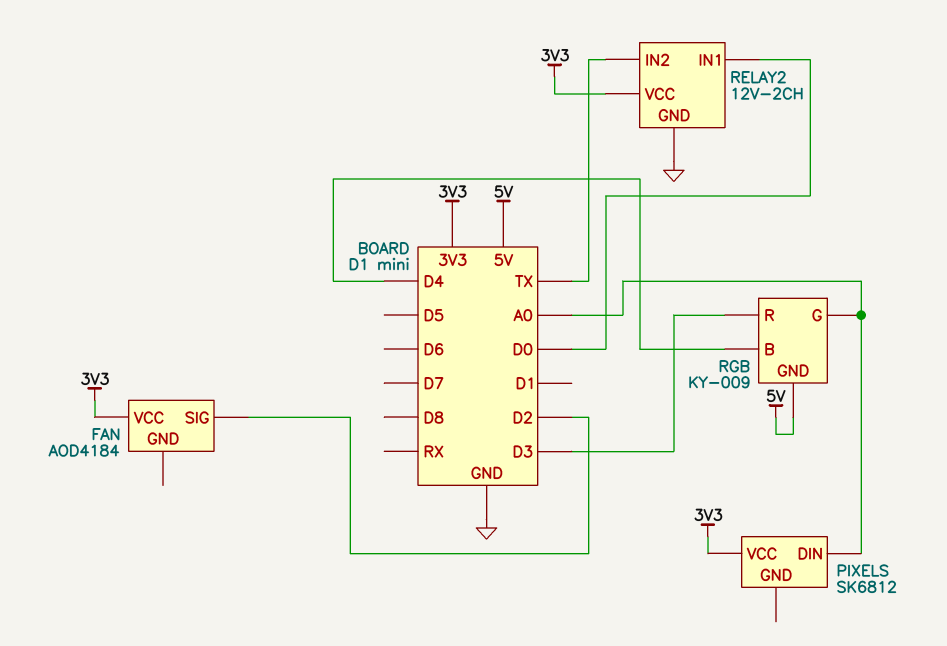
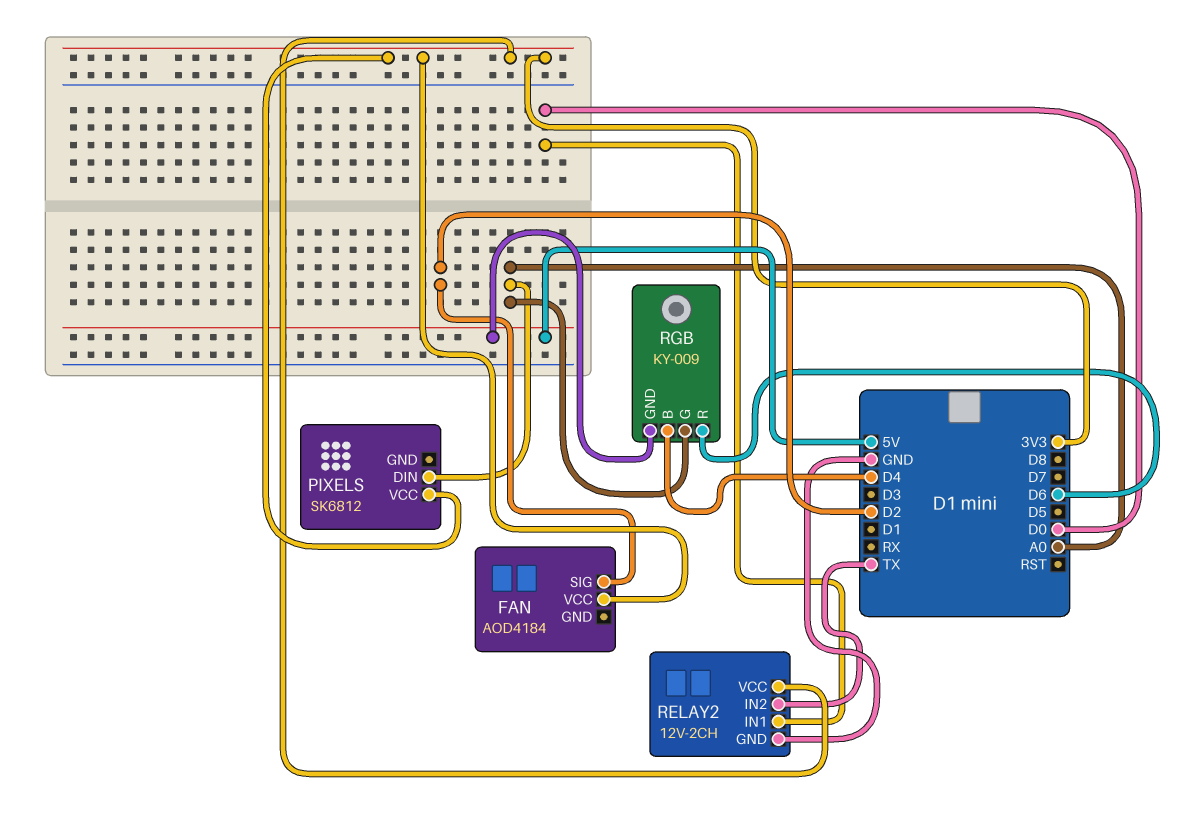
RGB pin R: D3 -> D6

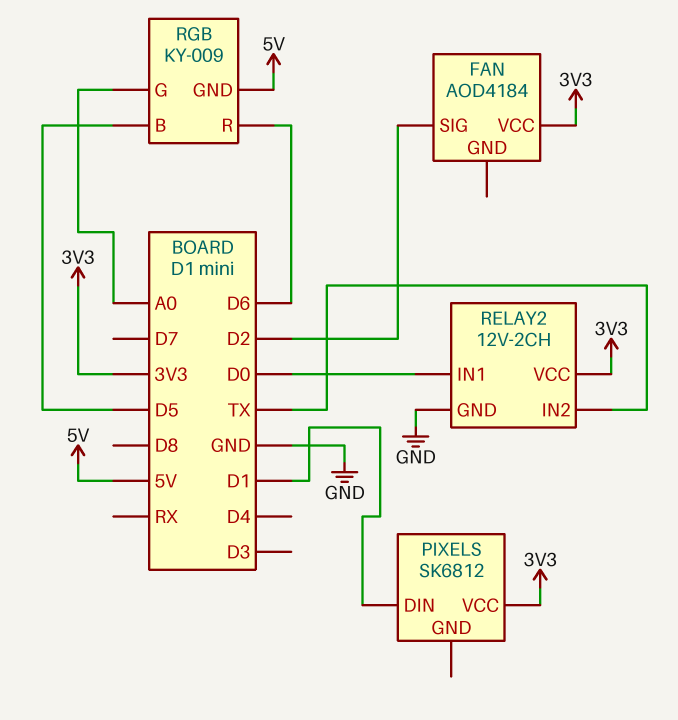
PIXELS pin DIN: A0 -> D1
RGB pin B: D4 -> D5

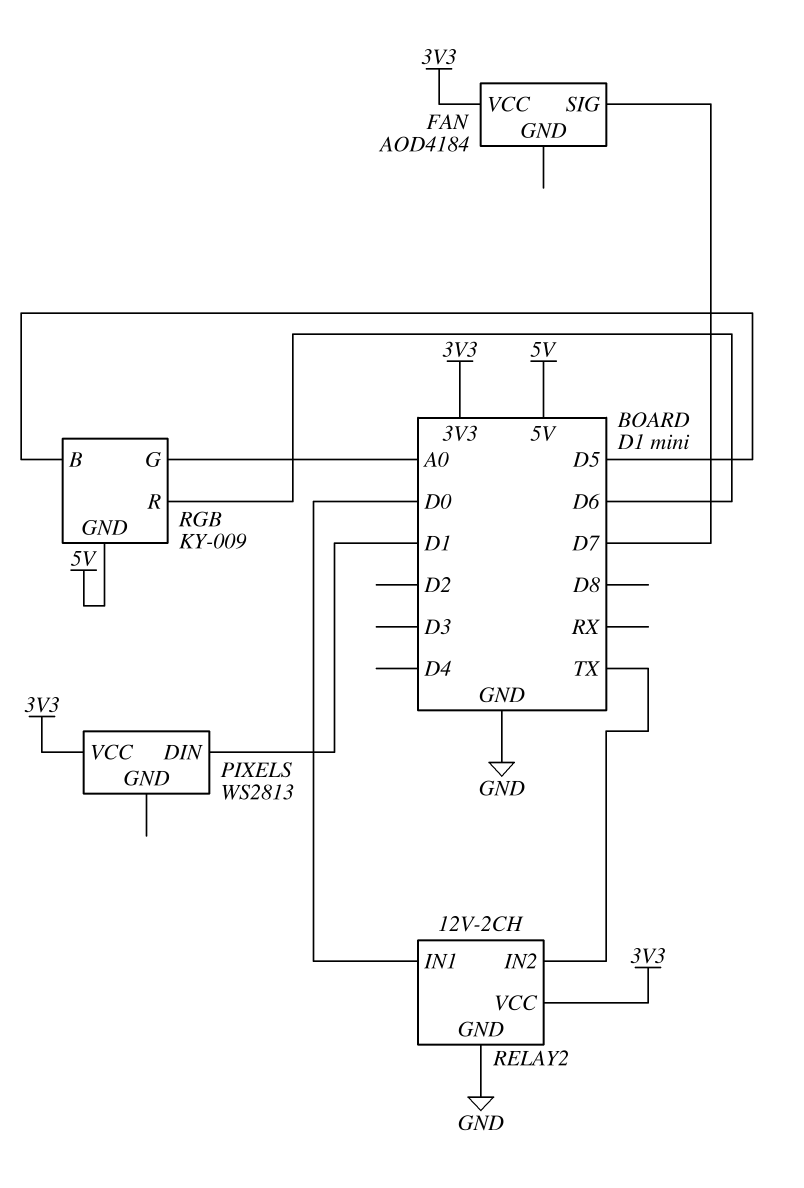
FAN pin SIG: D2 -> D7
PIXELS: SK6812 -> WS2813

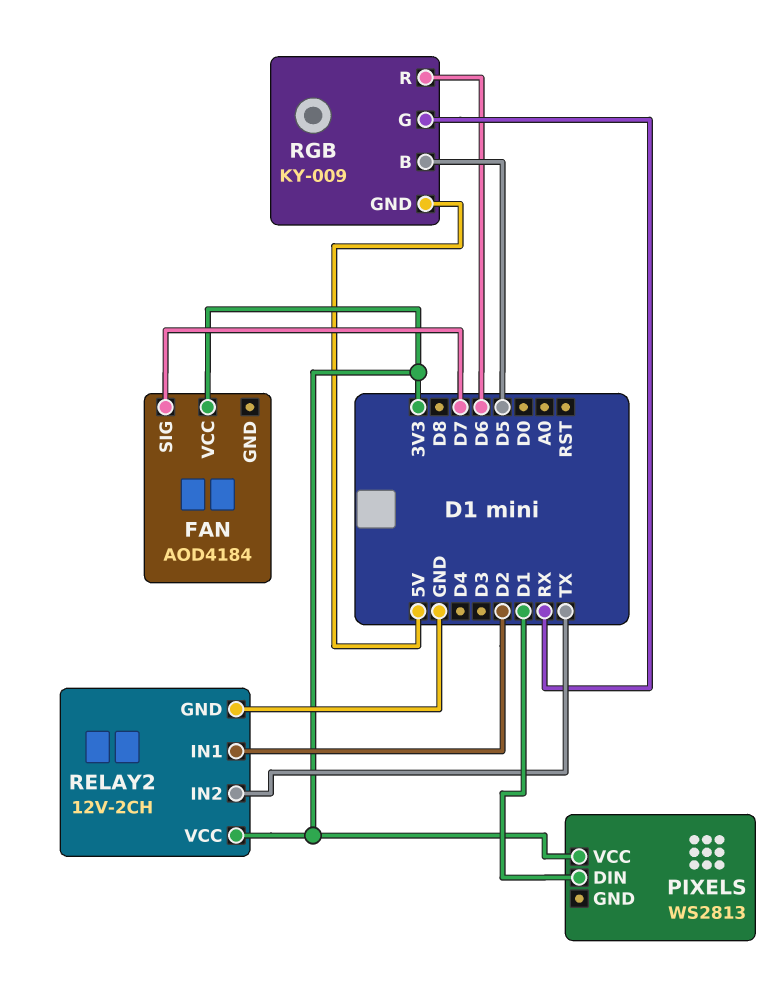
RELAY2 pin IN1: D0 -> D2
RGB pin G: A0 -> RX

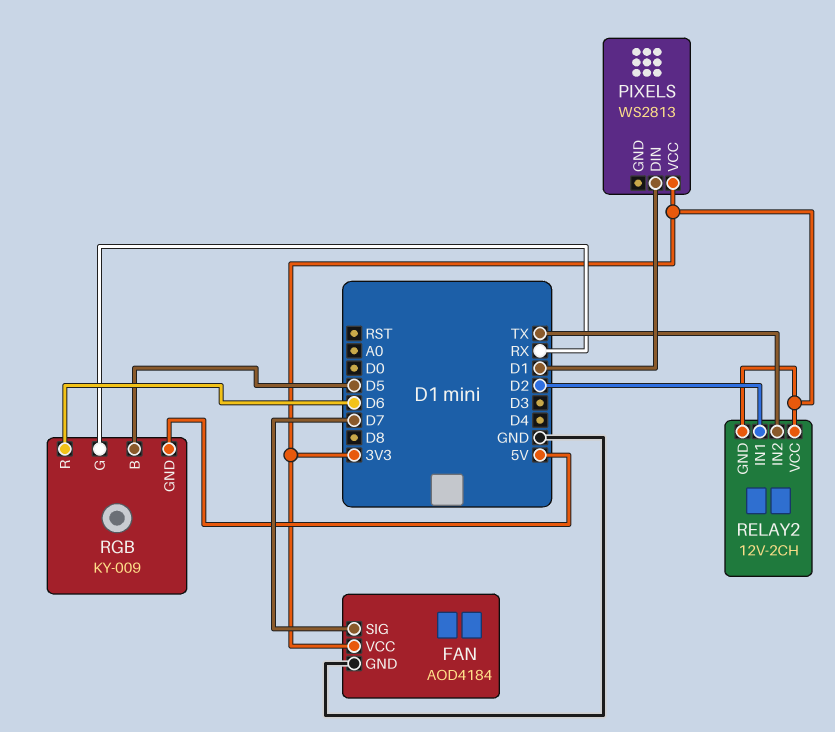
FAN pin GND: none -> GND
RELAY2 pin GND: GND -> 3V3

